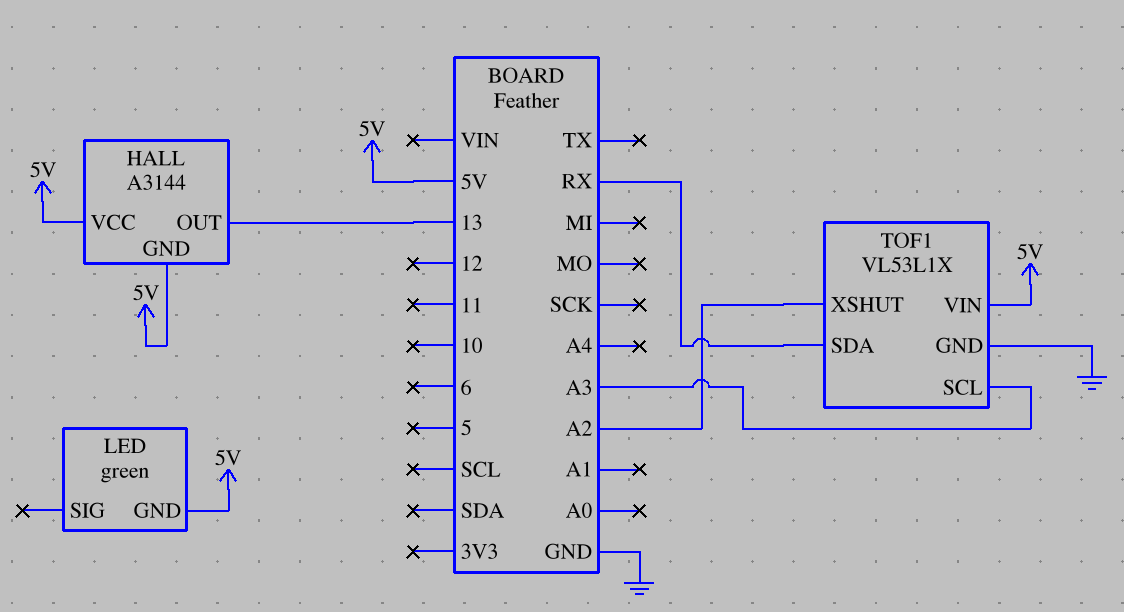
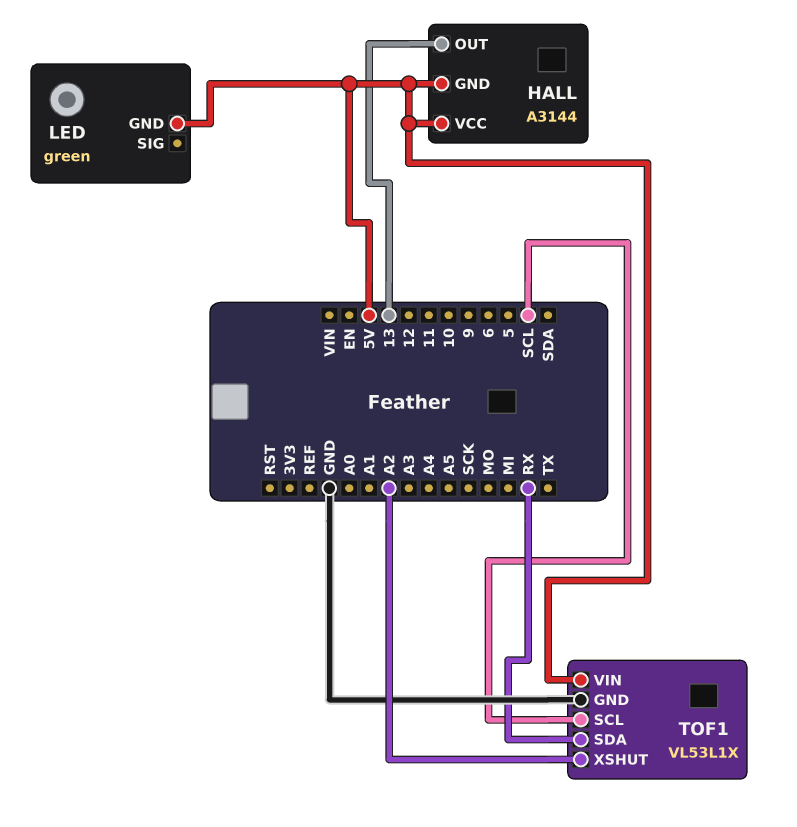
TOF1 pin SCL: A3 -> SCL

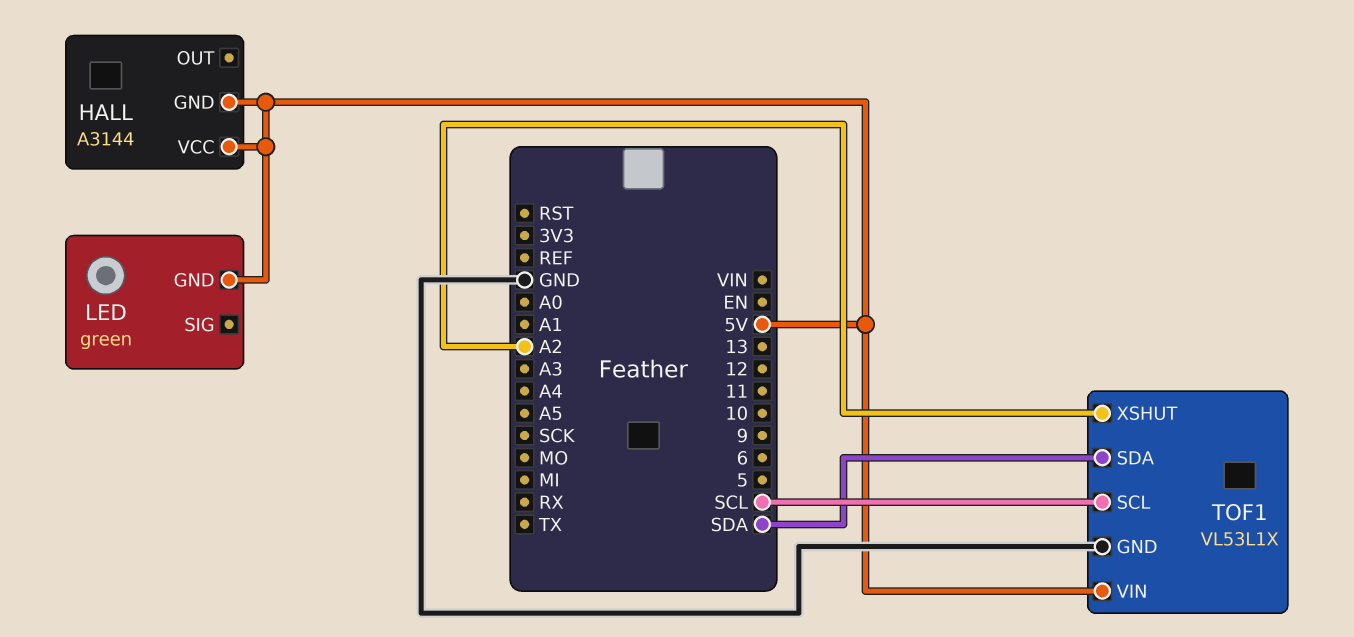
HALL pin OUT: 13 -> none
TOF1 pin SDA: RX -> SDA

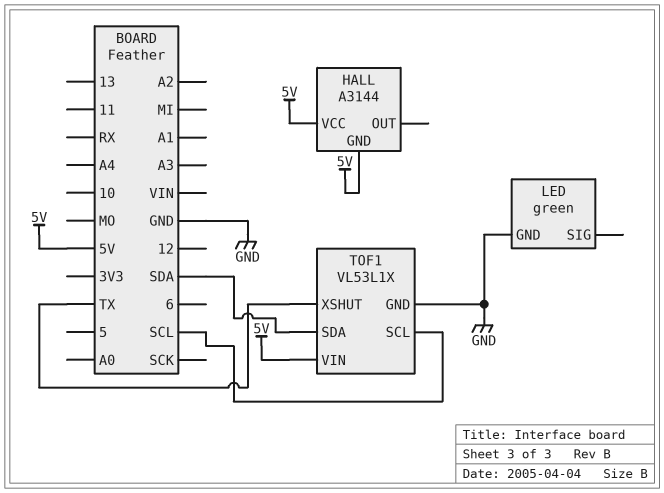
LED pin GND: 5V -> GND
TOF1 pin XSHUT: A2 -> TX

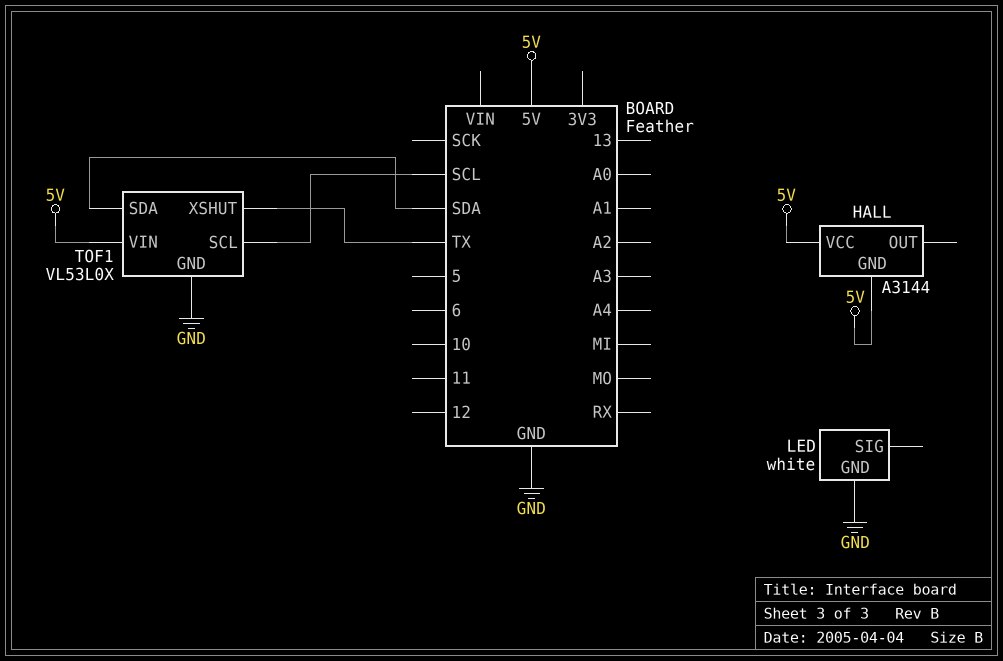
LED: green -> white
TOF1: VL53L1X -> VL53L0X

